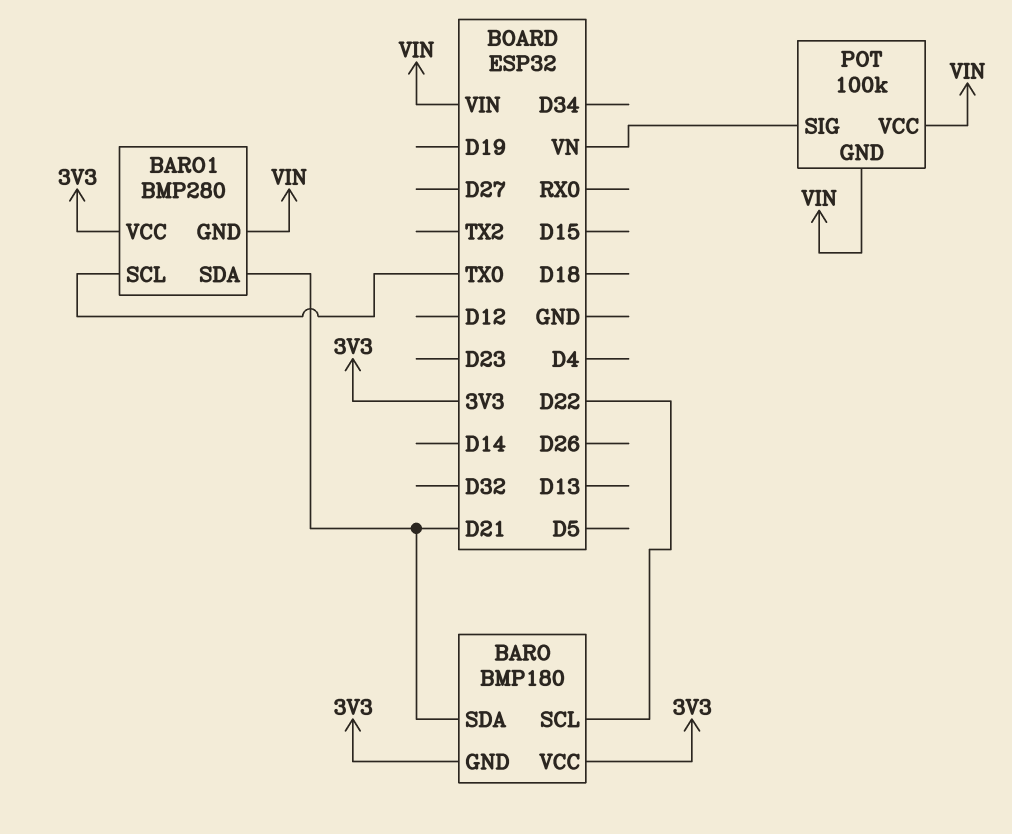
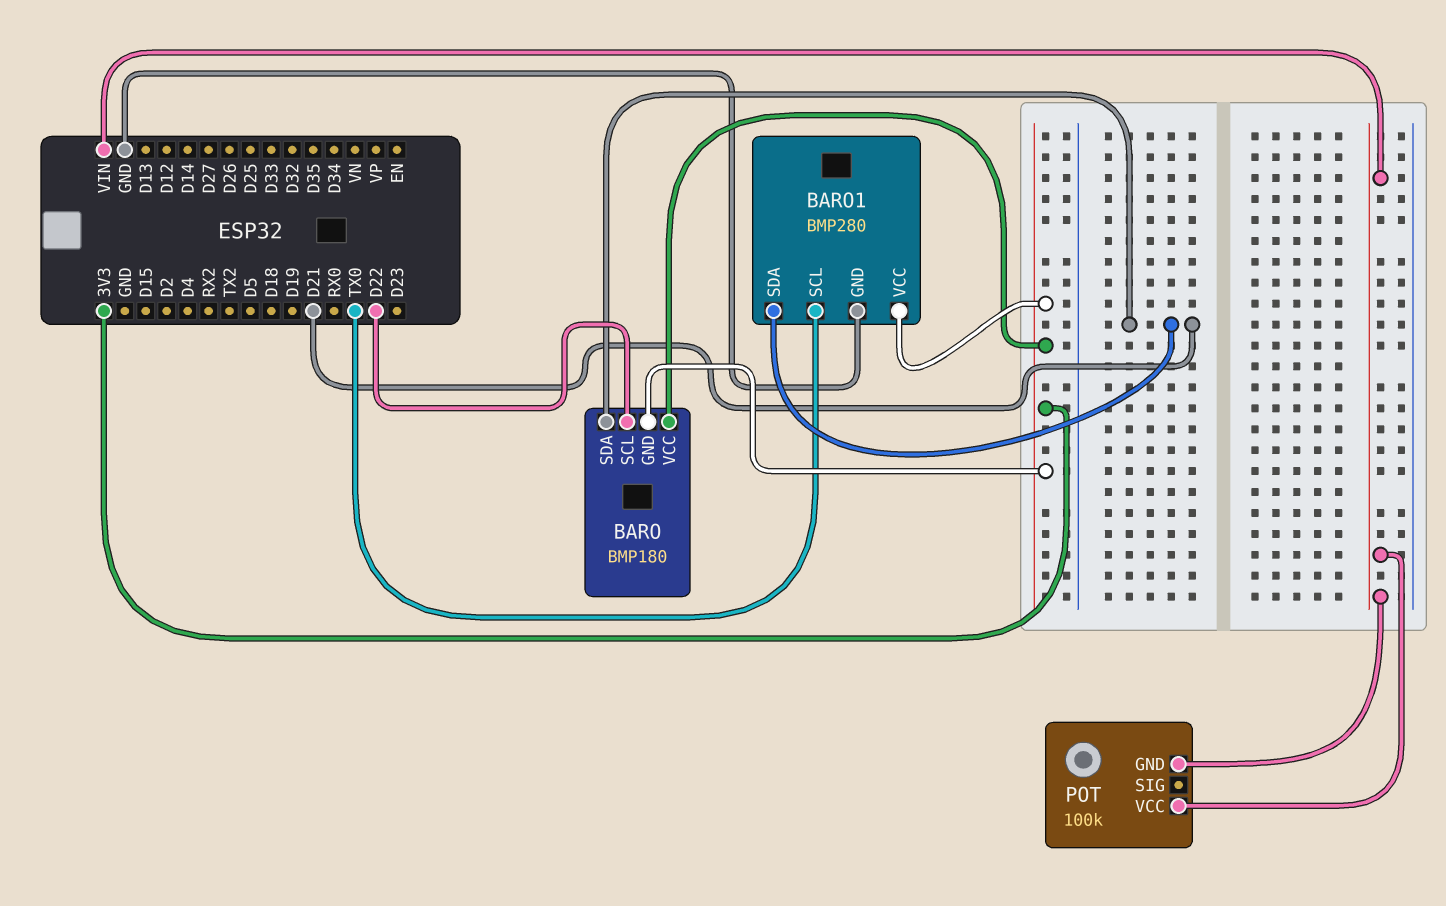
BARO1 pin GND: VIN -> GND
POT pin SIG: VN -> none

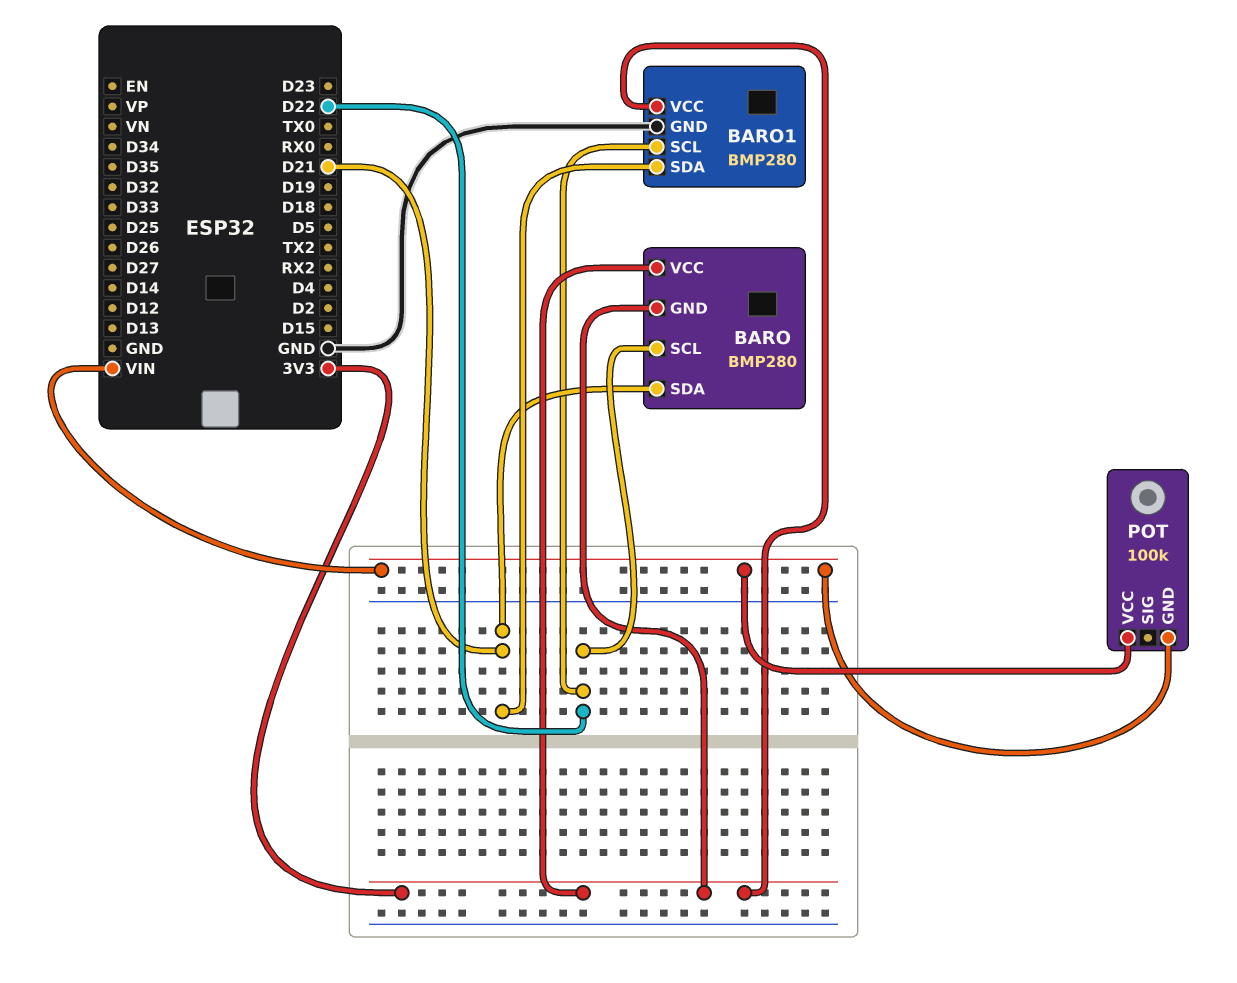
BARO: BMP180 -> BMP280
BARO1 pin SCL: TX0 -> D22

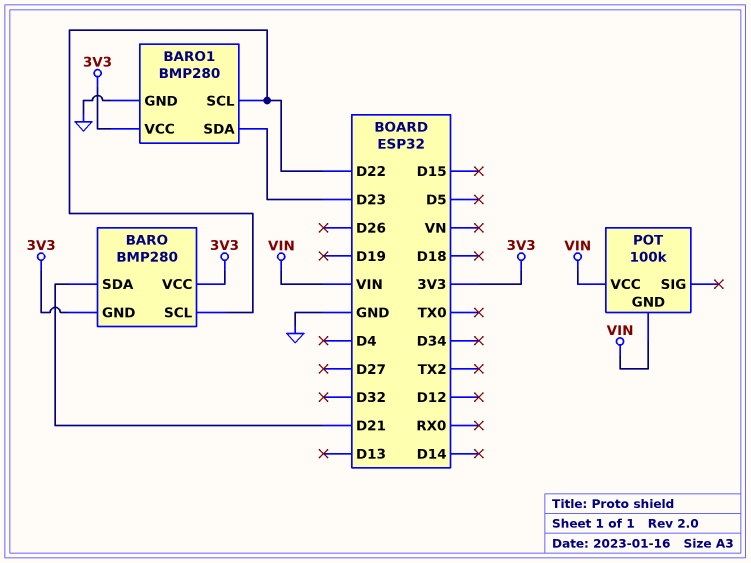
BARO1 pin SDA: D21 -> D23

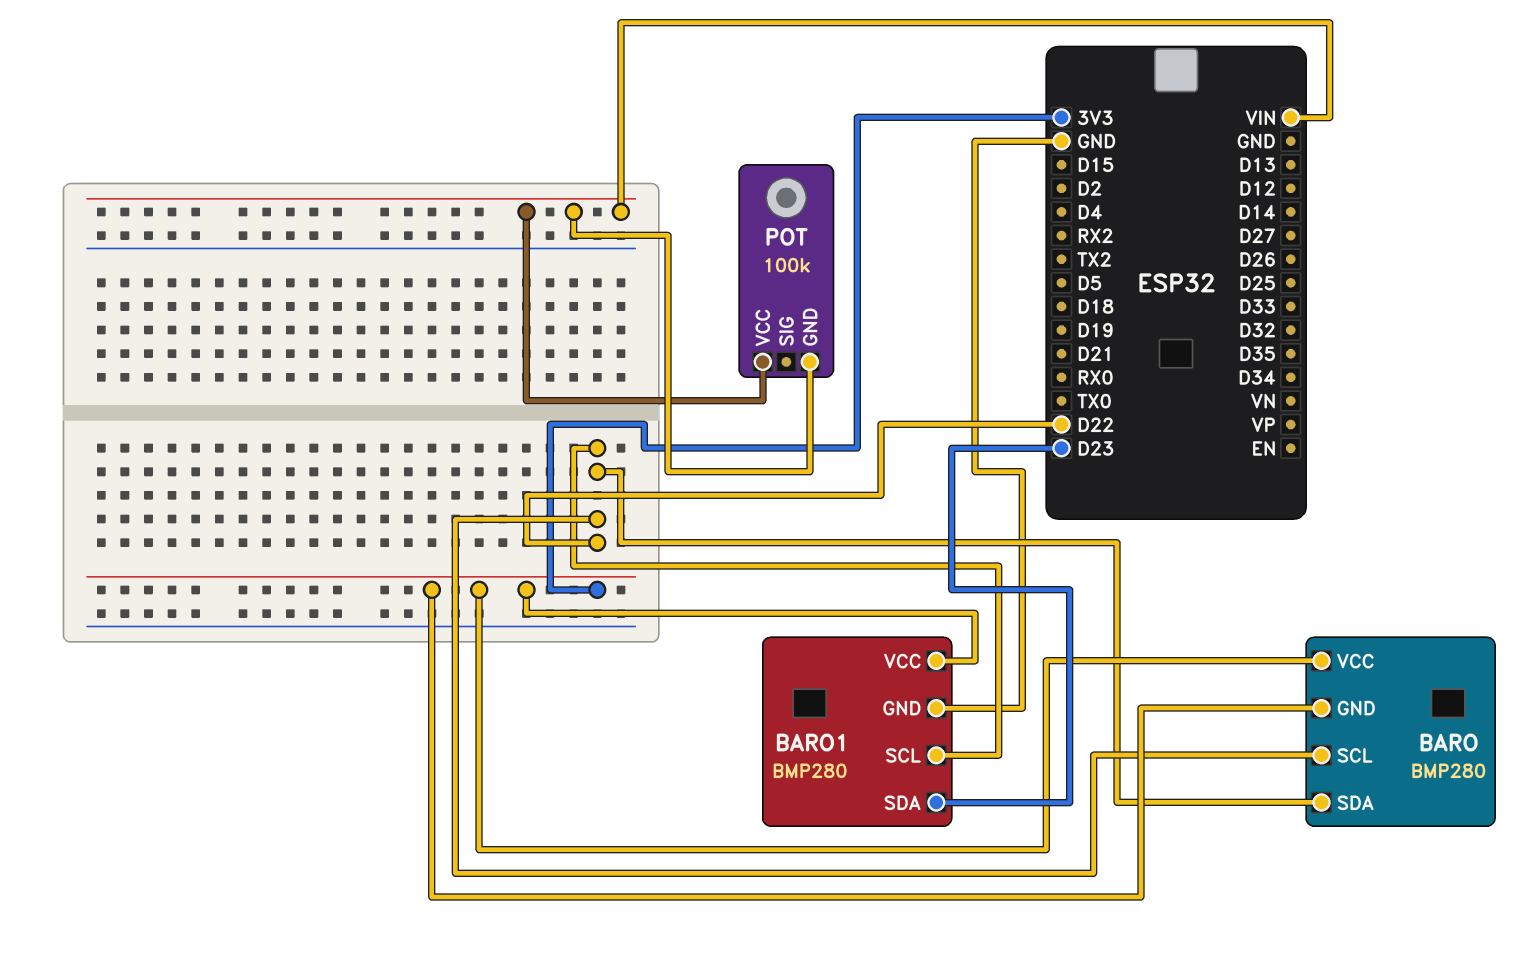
BARO pin SDA: D21 -> D22

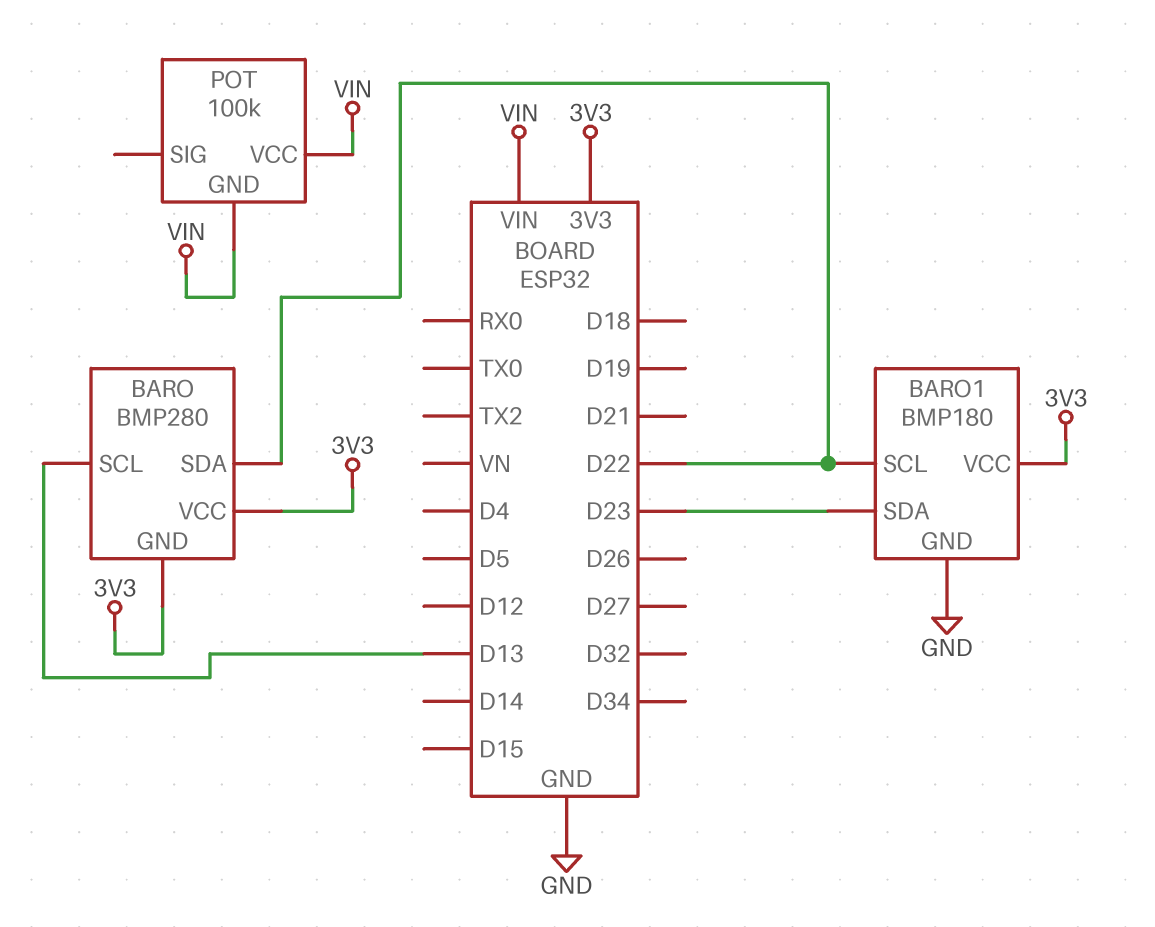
BARO pin SCL: D22 -> D13
BARO1: BMP280 -> BMP180

